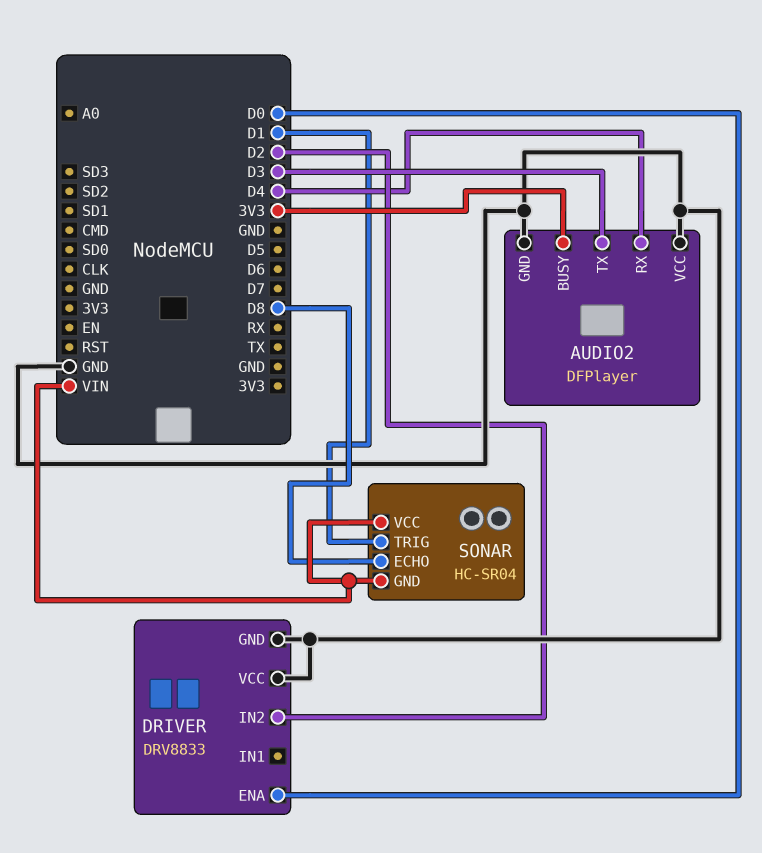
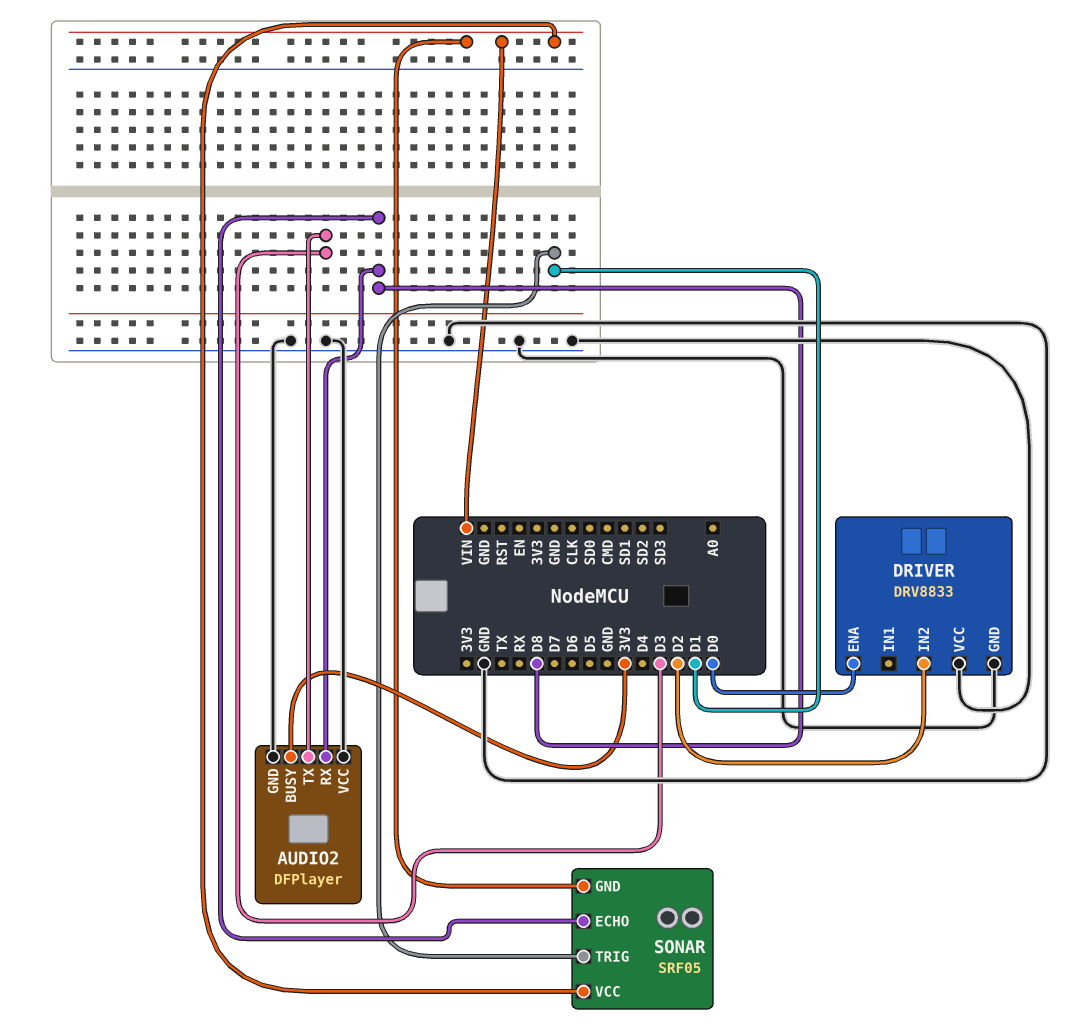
AUDIO2 pin RX: D4 -> D8
SONAR: HC-SR04 -> SRF05

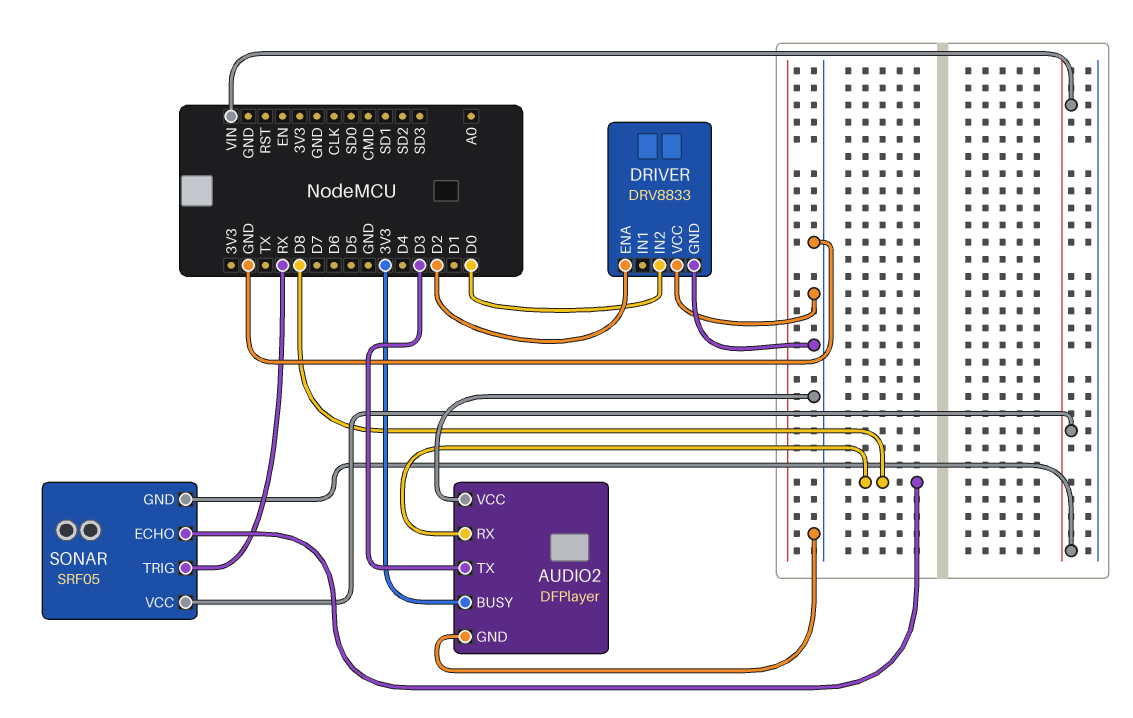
DRIVER pin ENA: D0 -> D2
DRIVER pin IN2: D2 -> D0
SONAR pin TRIG: D1 -> RX

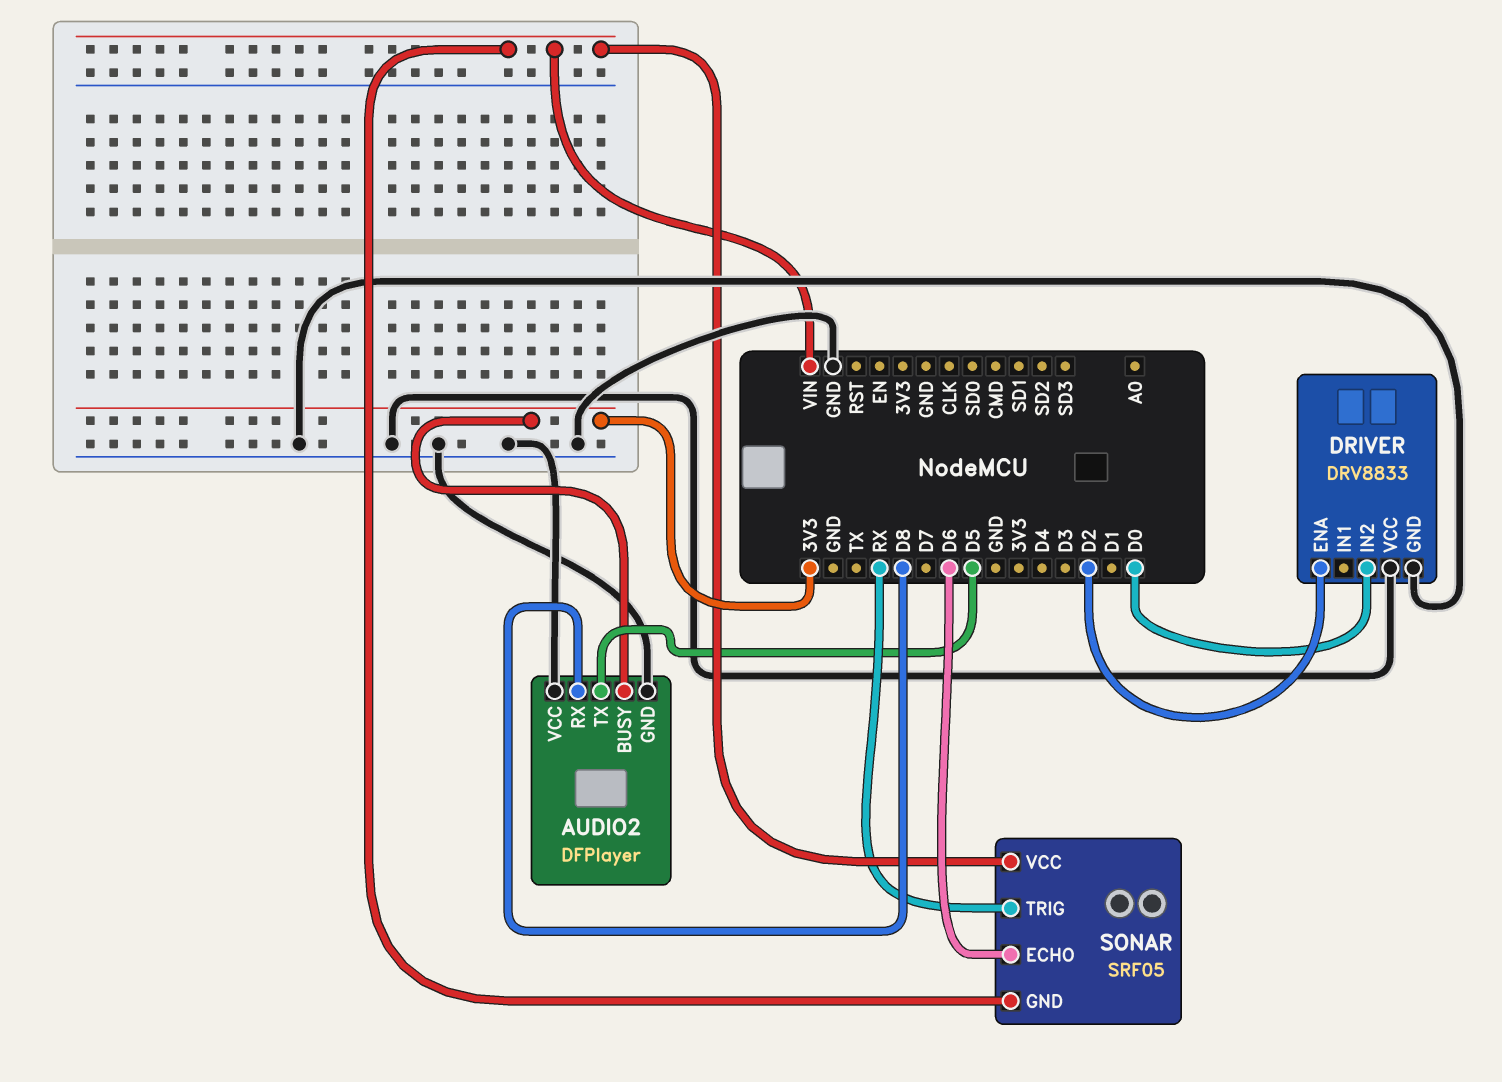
AUDIO2 pin TX: D3 -> D5
SONAR pin ECHO: D8 -> D6

